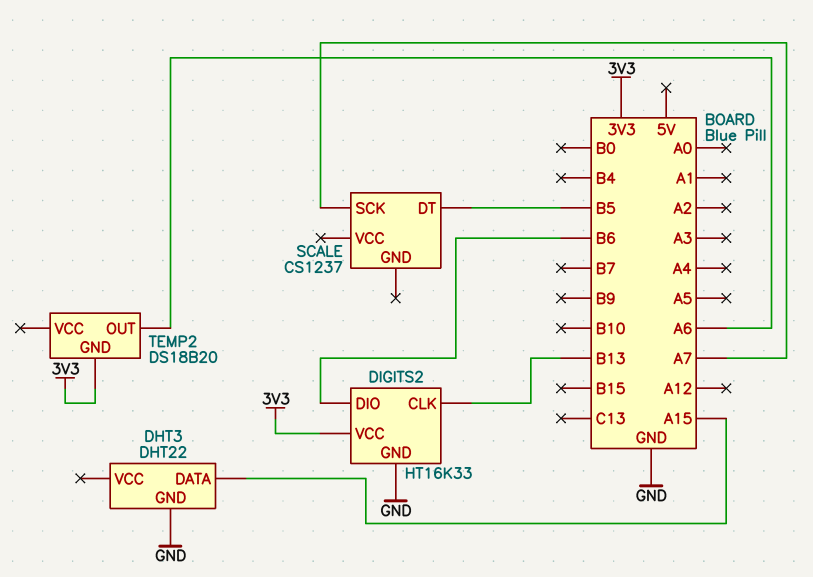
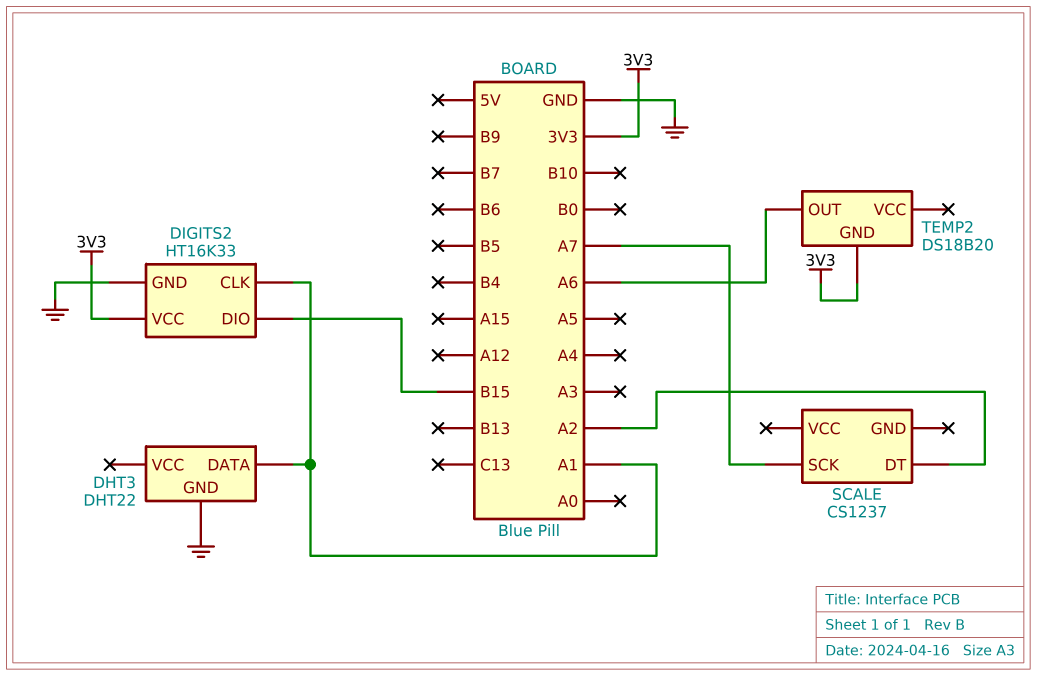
DHT3 pin DATA: A15 -> A1
DIGITS2 pin CLK: B13 -> A1
DIGITS2 pin DIO: B6 -> B15
SCALE pin DT: B5 -> A2

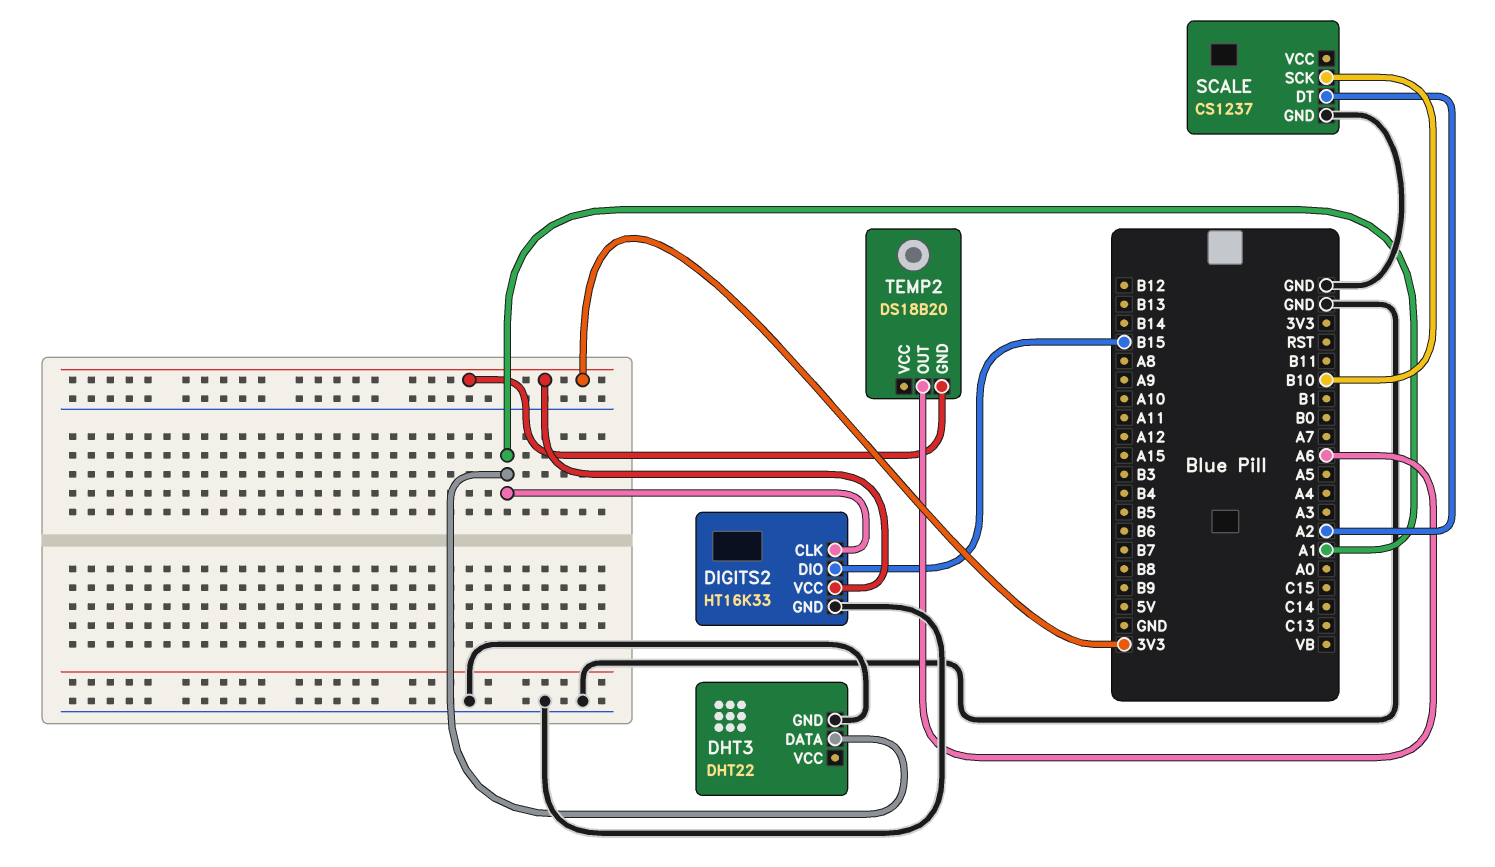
SCALE pin GND: none -> GND
SCALE pin SCK: A7 -> B10

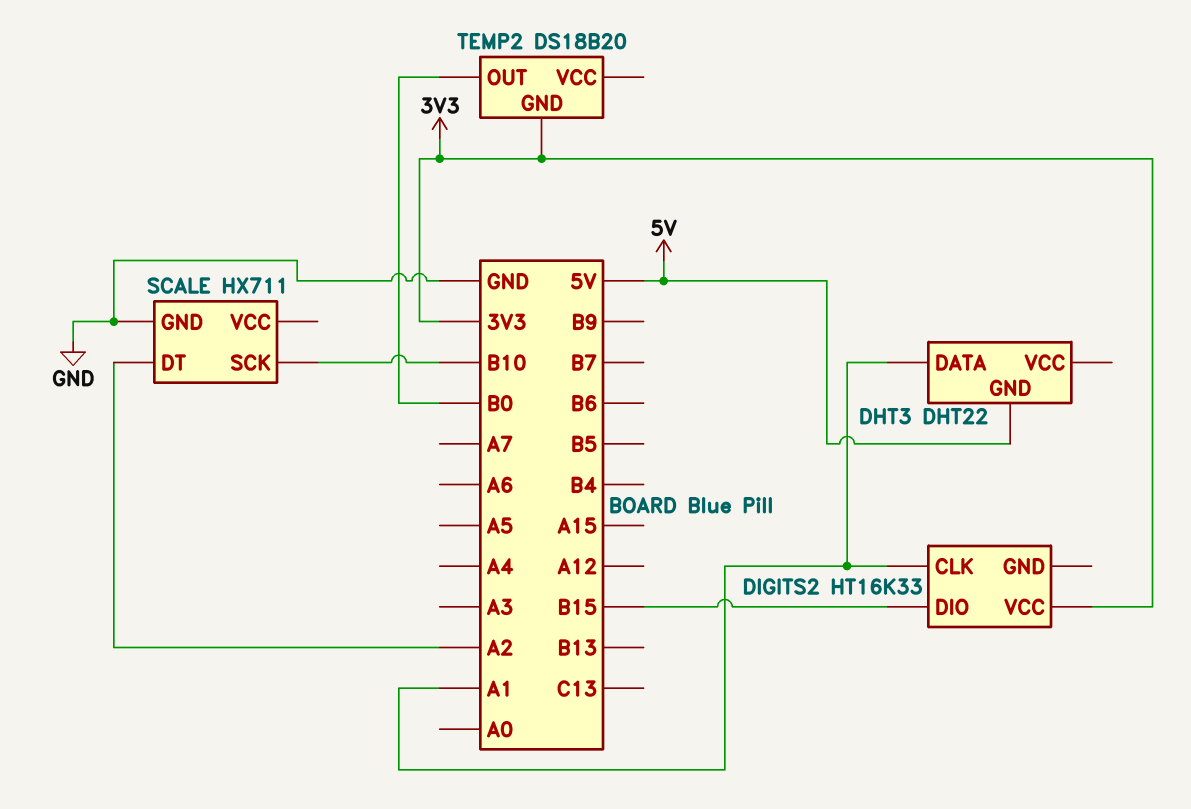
DHT3 pin GND: GND -> 5V
DIGITS2 pin GND: GND -> none
SCALE: CS1237 -> HX711
TEMP2 pin OUT: A6 -> B0

